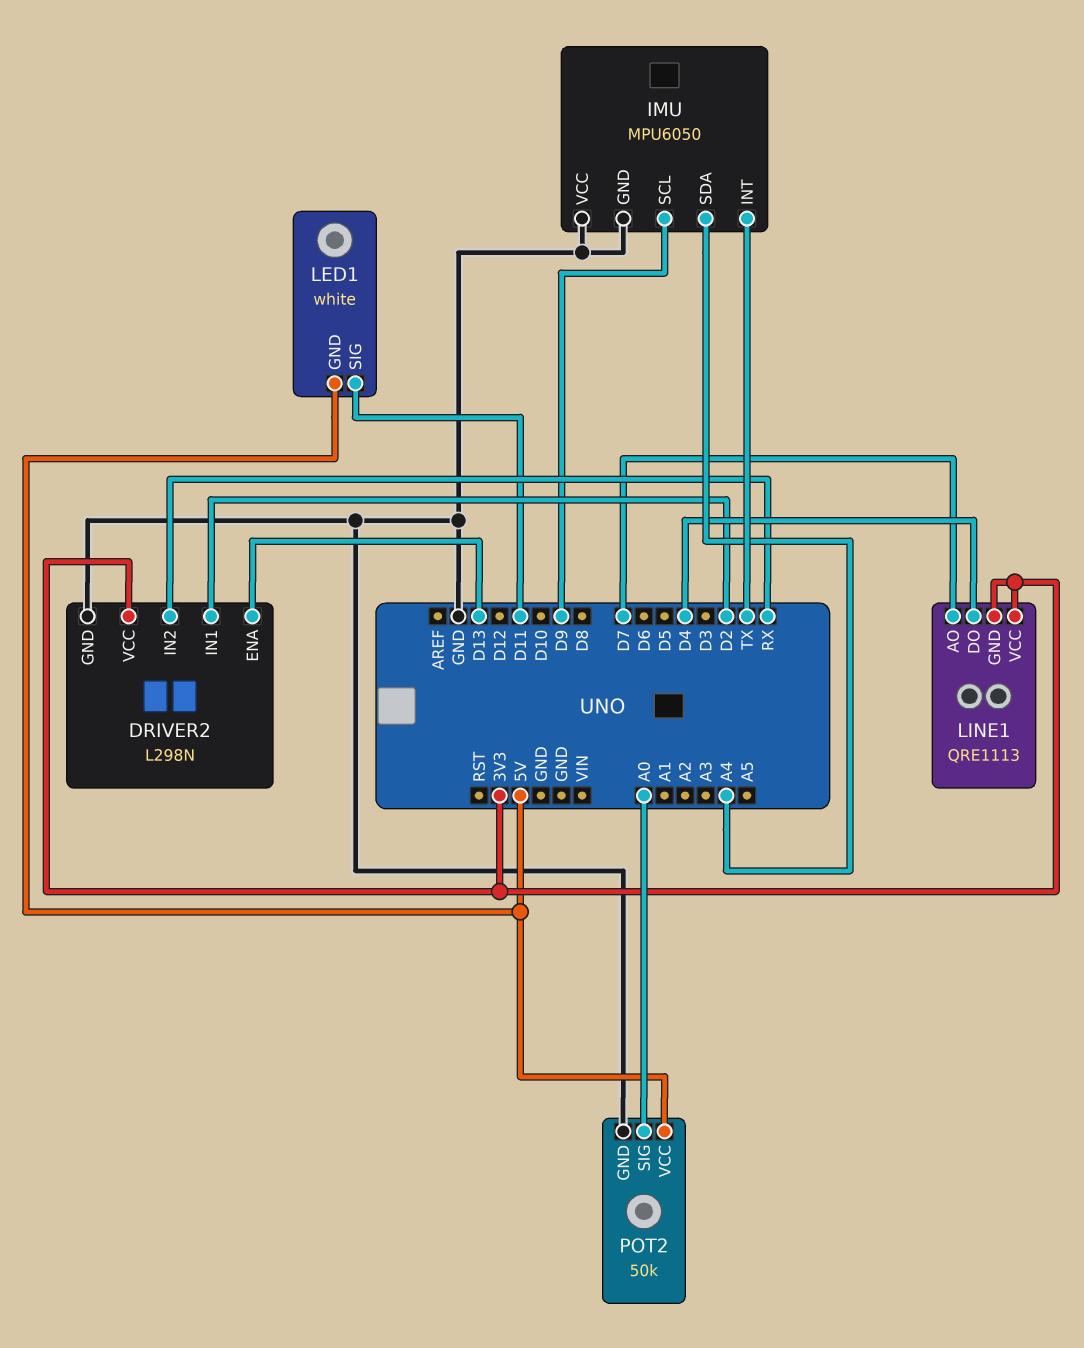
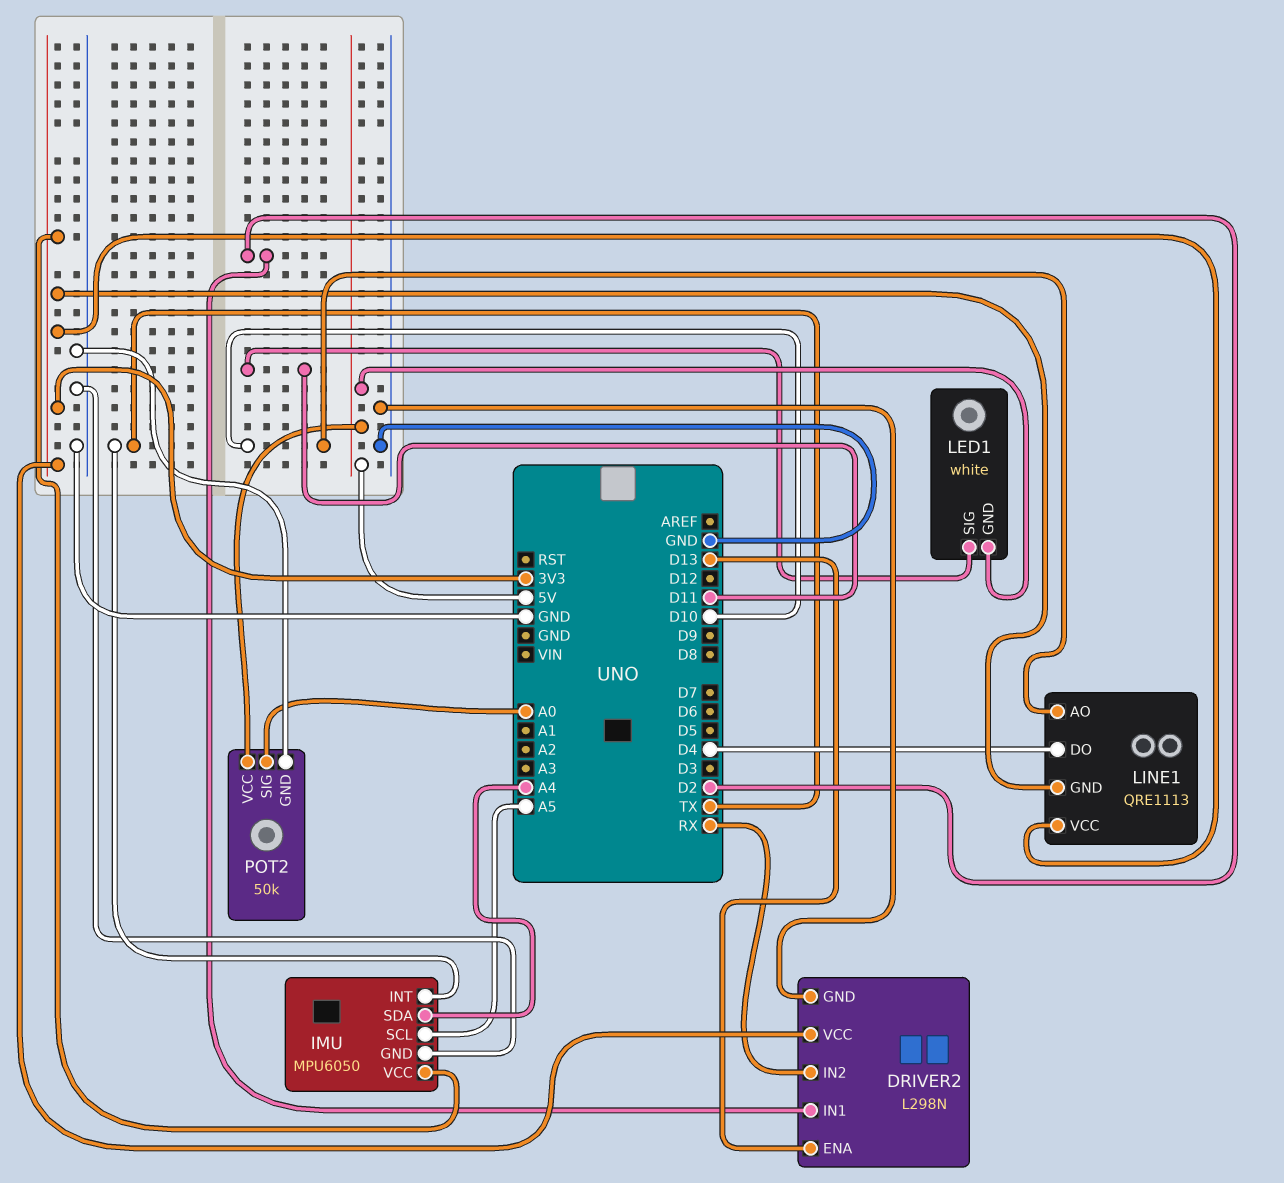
IMU pin SCL: D9 -> A5
IMU pin VCC: GND -> 3V3
LINE1 pin AO: D7 -> D10

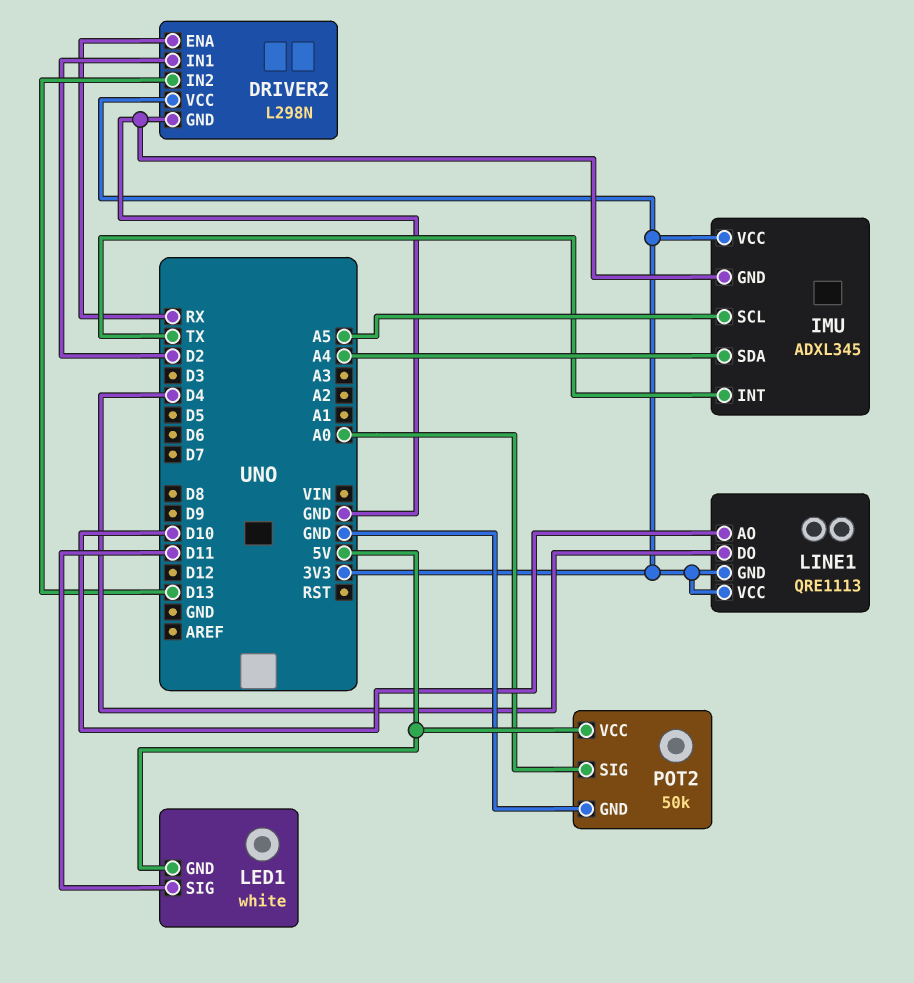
DRIVER2 pin ENA: D13 -> RX
DRIVER2 pin IN2: RX -> D13
IMU: MPU6050 -> ADXL345

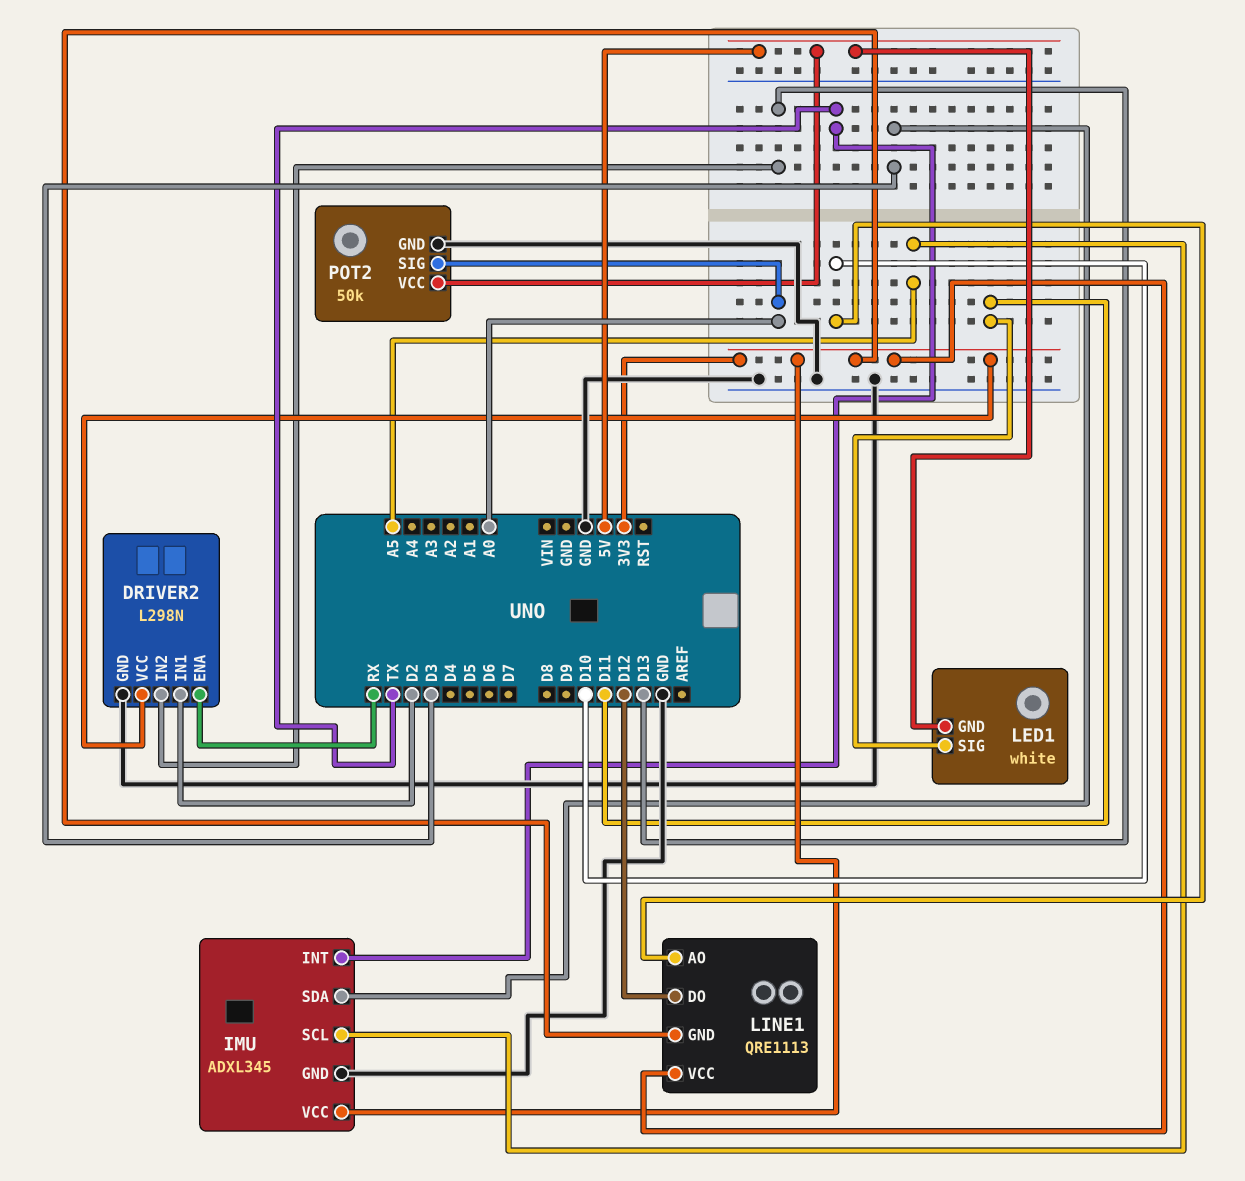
IMU pin SDA: A4 -> D3
LINE1 pin DO: D4 -> D12

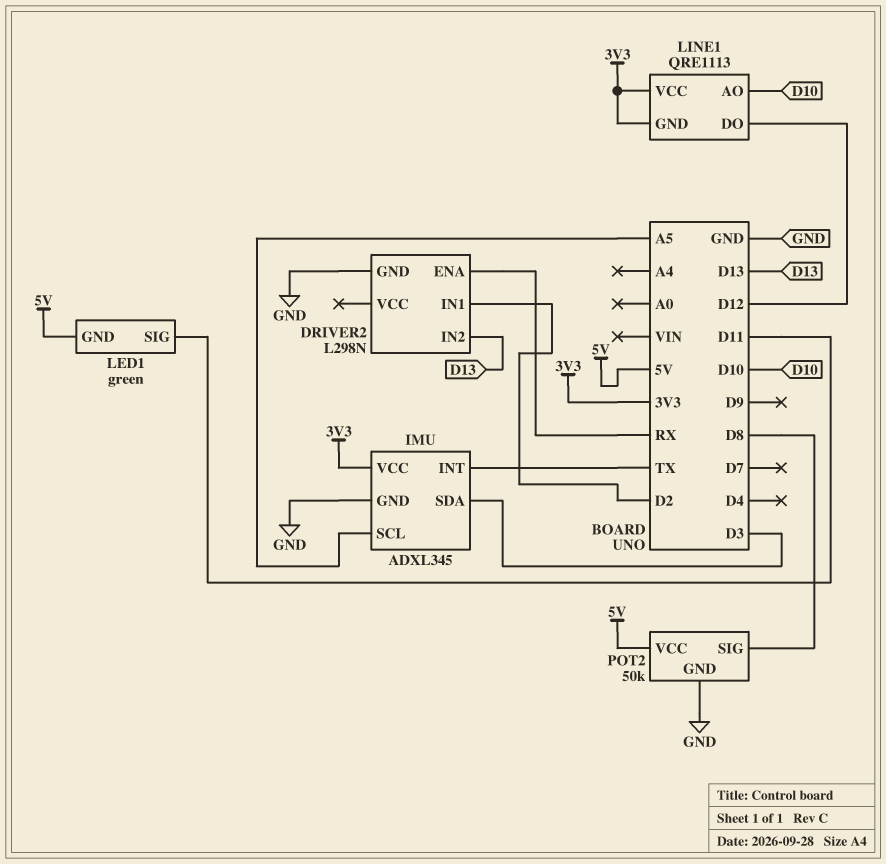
DRIVER2 pin VCC: 3V3 -> none
LED1: white -> green
POT2 pin SIG: A0 -> D8

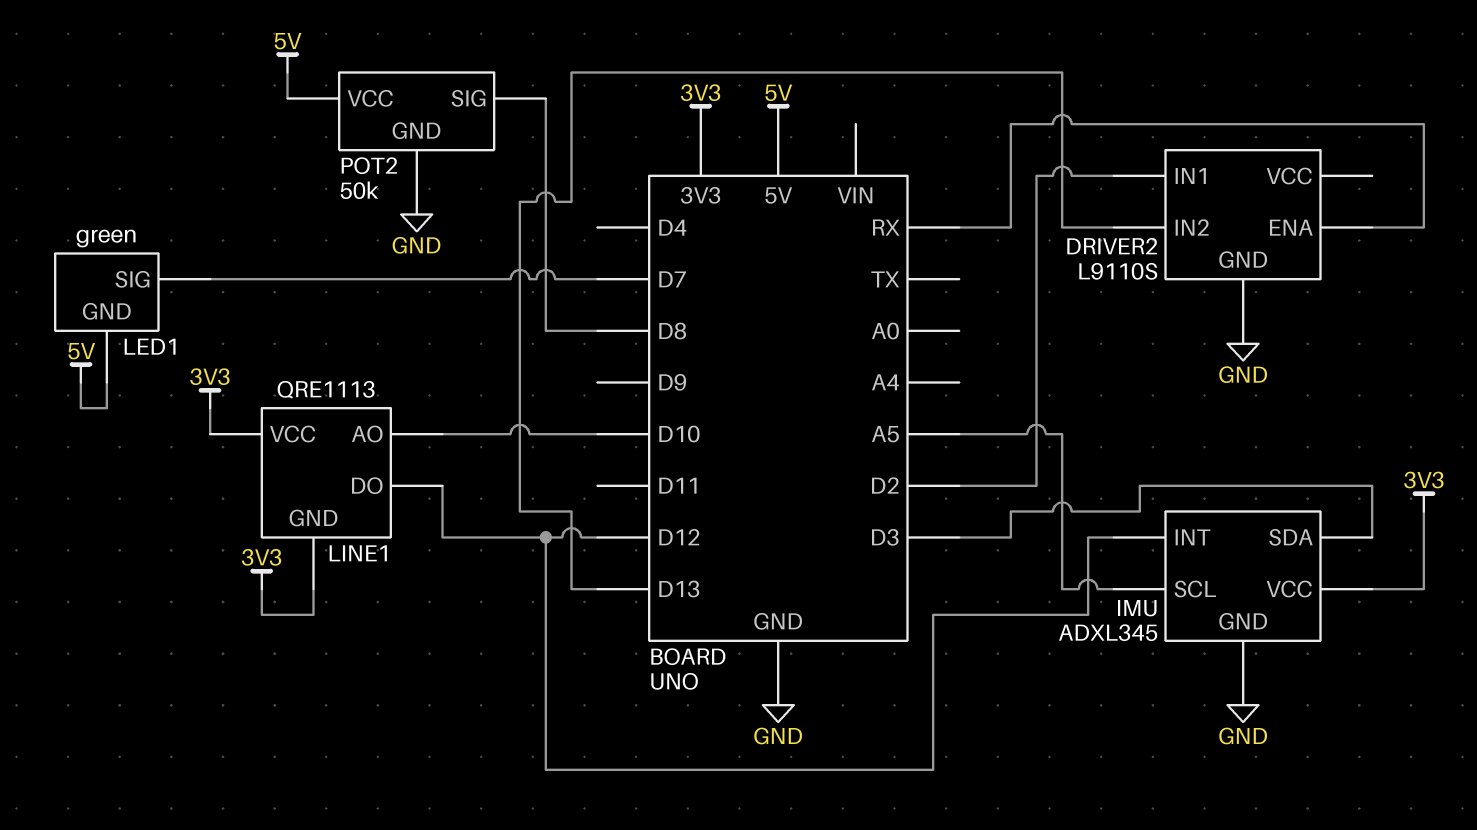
DRIVER2: L298N -> L9110S
IMU pin INT: TX -> D12
LED1 pin SIG: D11 -> D7

